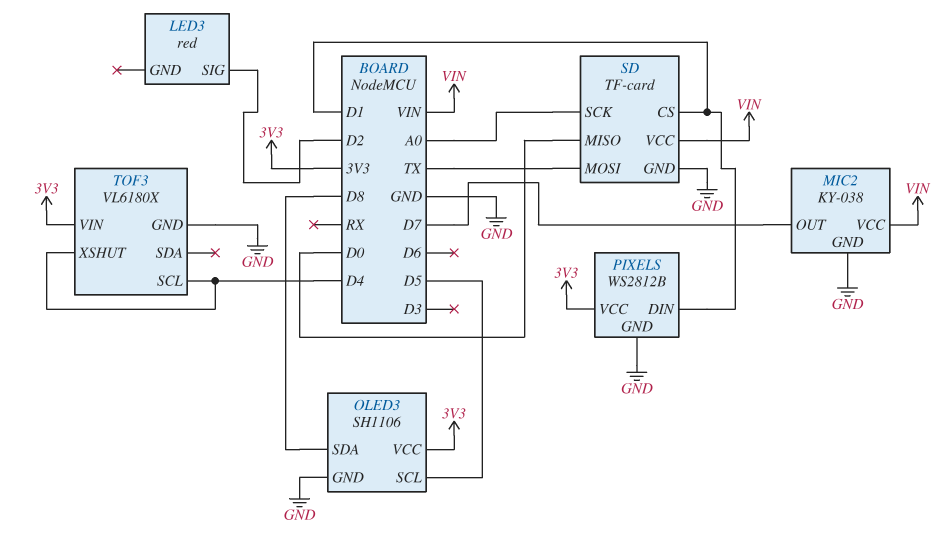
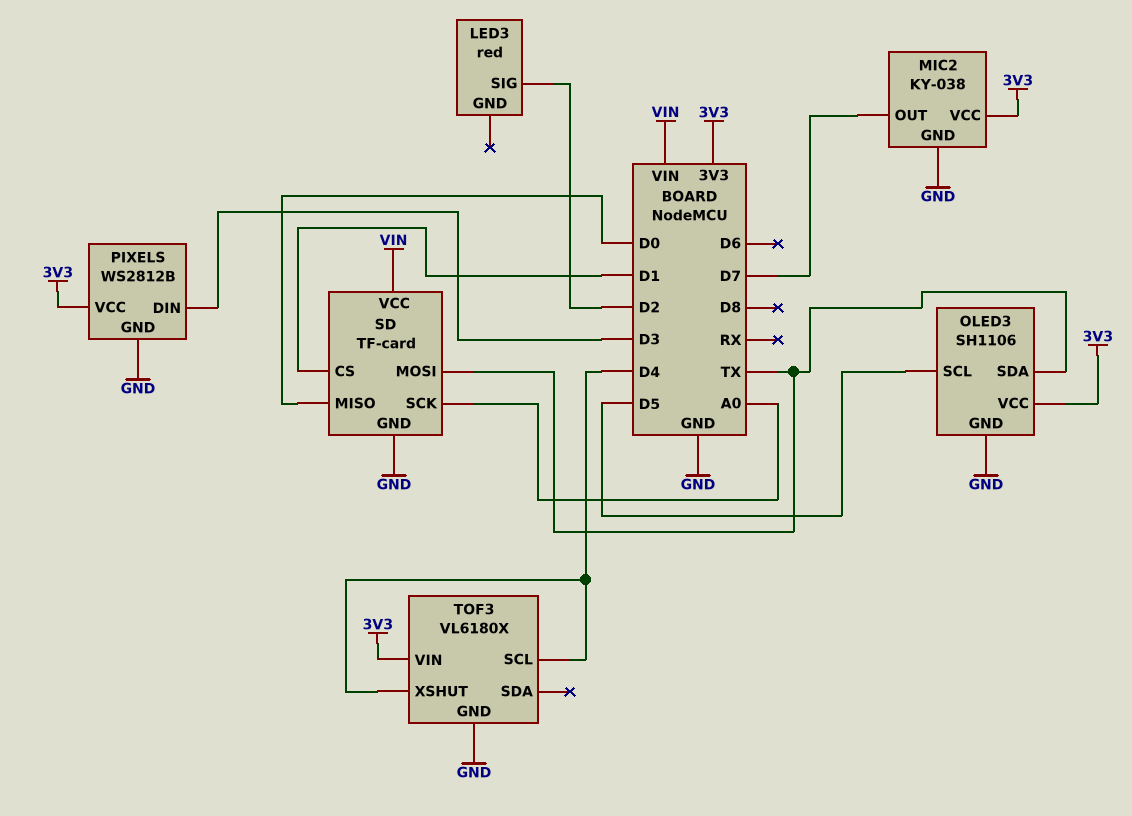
MIC2 pin VCC: VIN -> 3V3
OLED3 pin SDA: D8 -> TX
PIXELS pin DIN: D1 -> D3

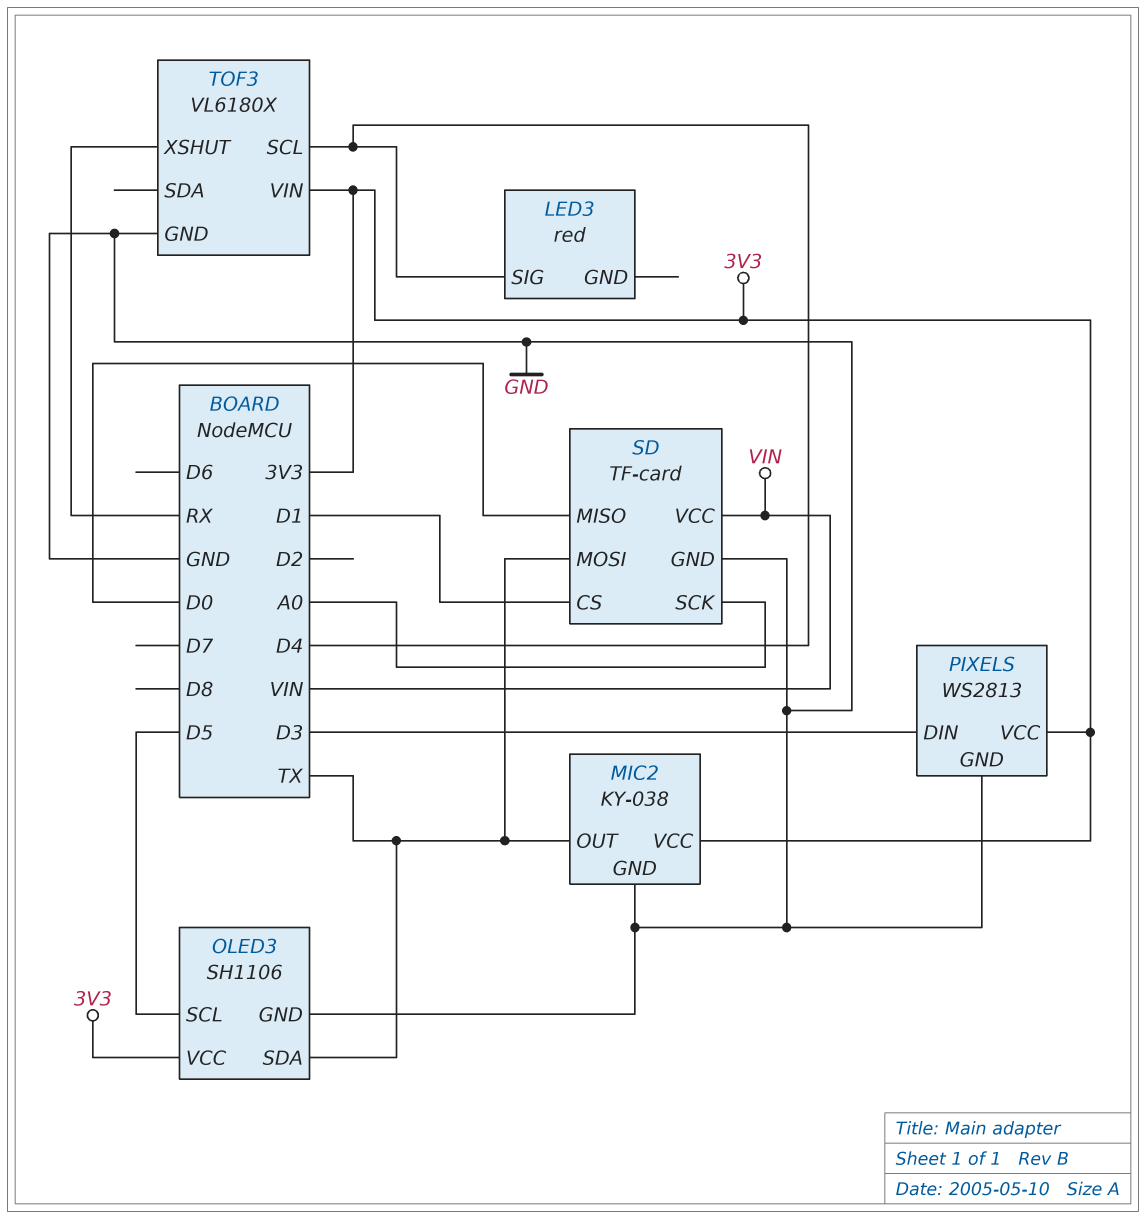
LED3 pin SIG: D2 -> D4
MIC2 pin OUT: D7 -> TX
PIXELS: WS2812B -> WS2813
TOF3 pin XSHUT: D4 -> RX

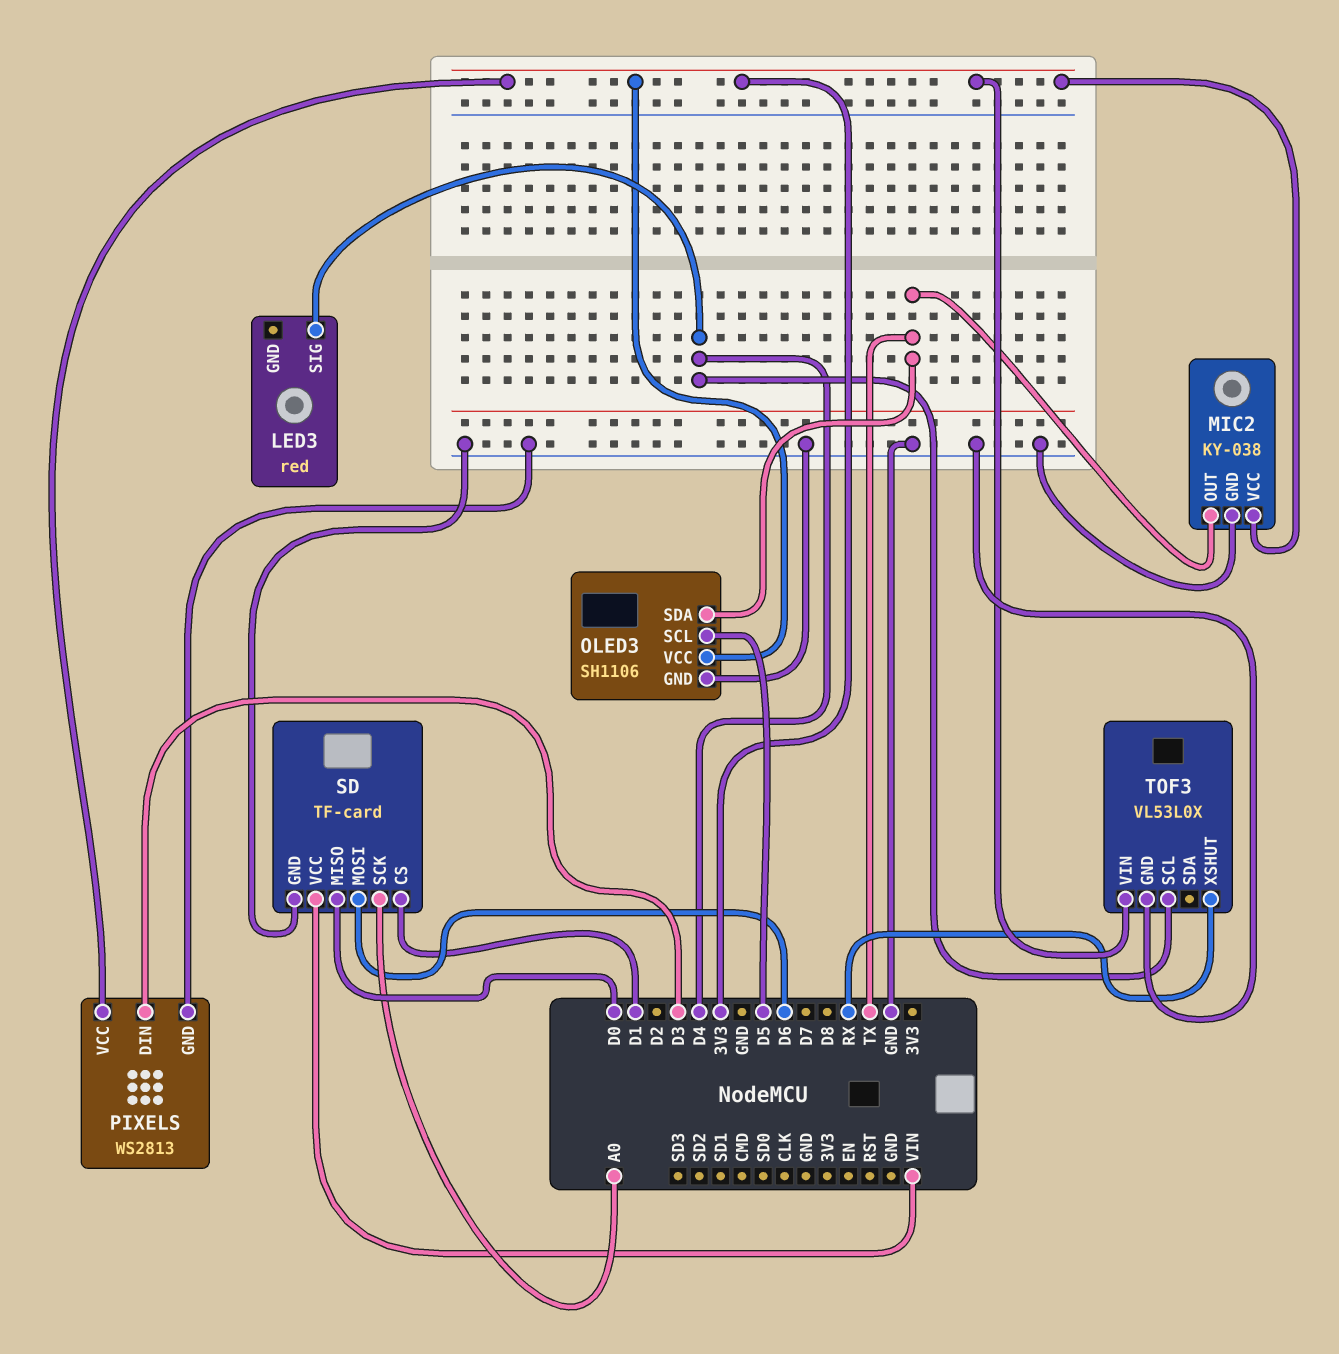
SD pin MOSI: TX -> D6
TOF3: VL6180X -> VL53L0X

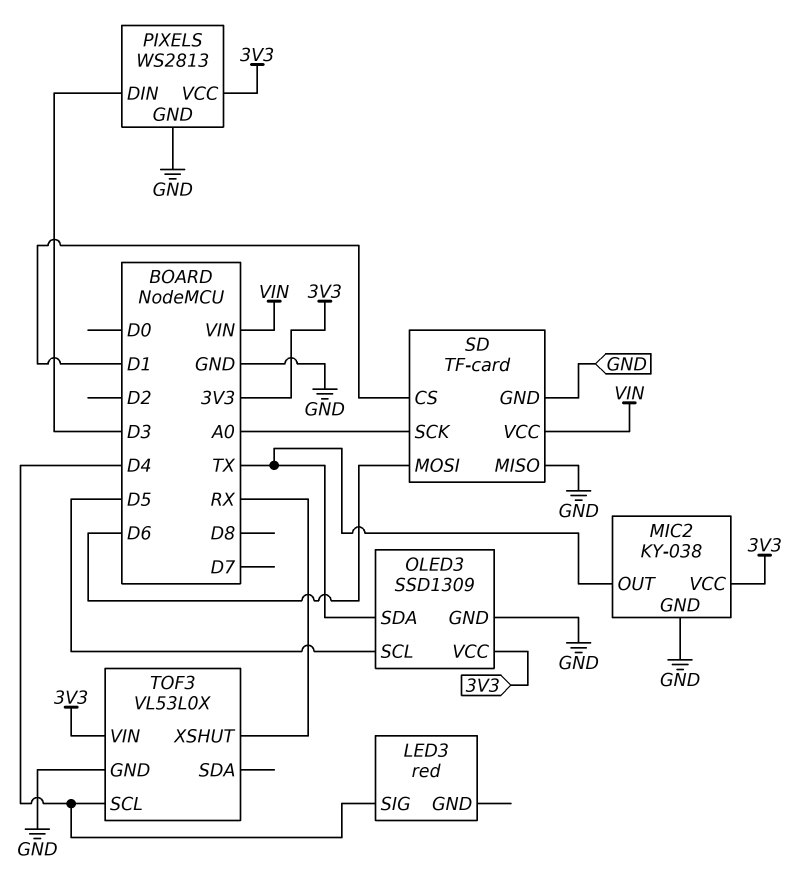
OLED3: SH1106 -> SSD1309
SD pin MISO: D0 -> GND

